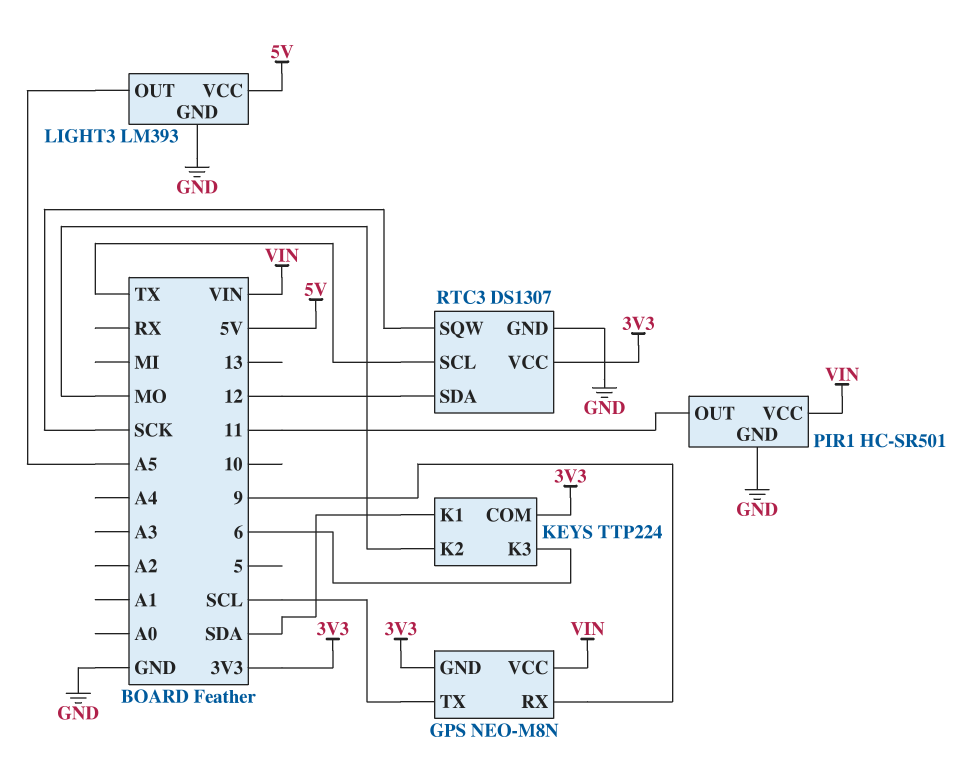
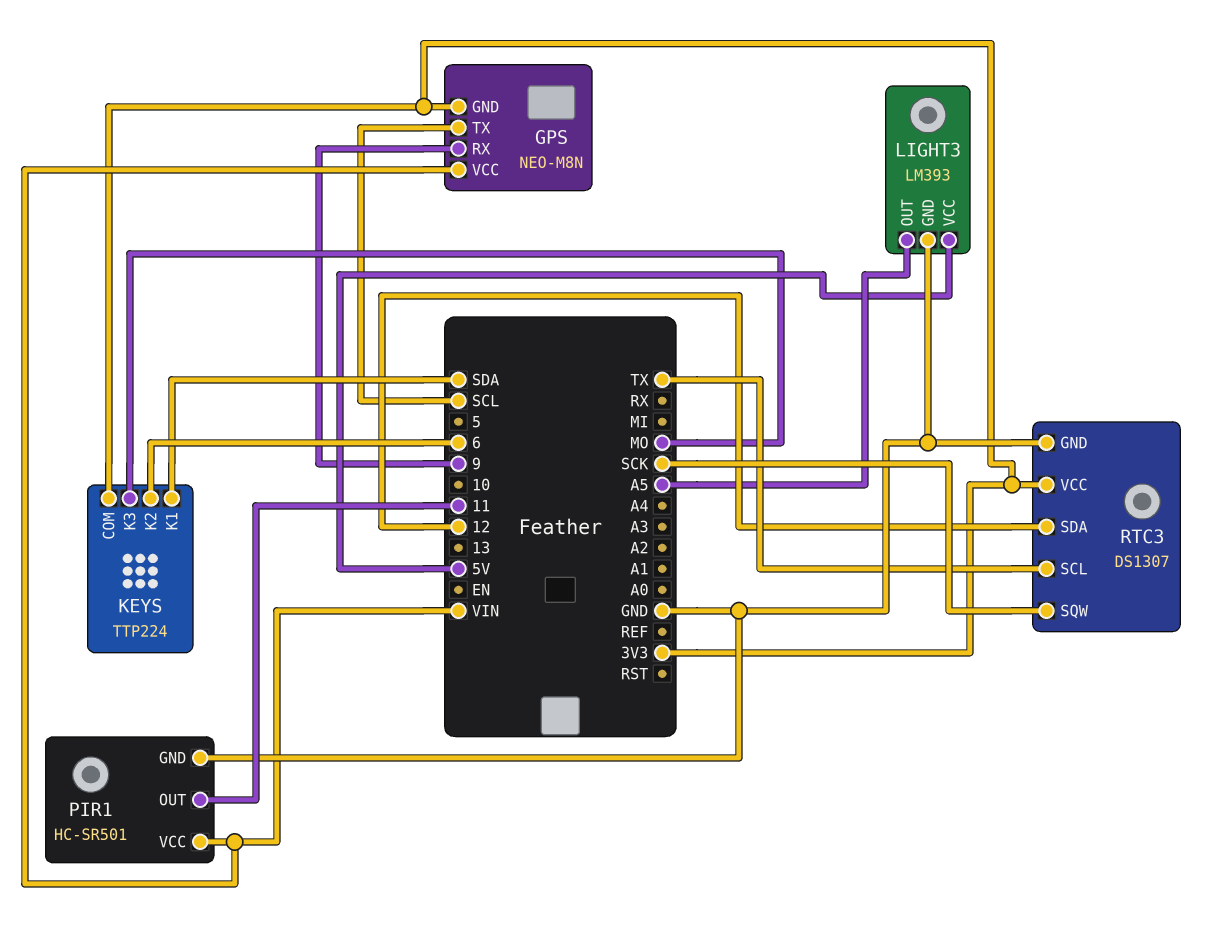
KEYS pin K2: MO -> 6
KEYS pin K3: 6 -> MO

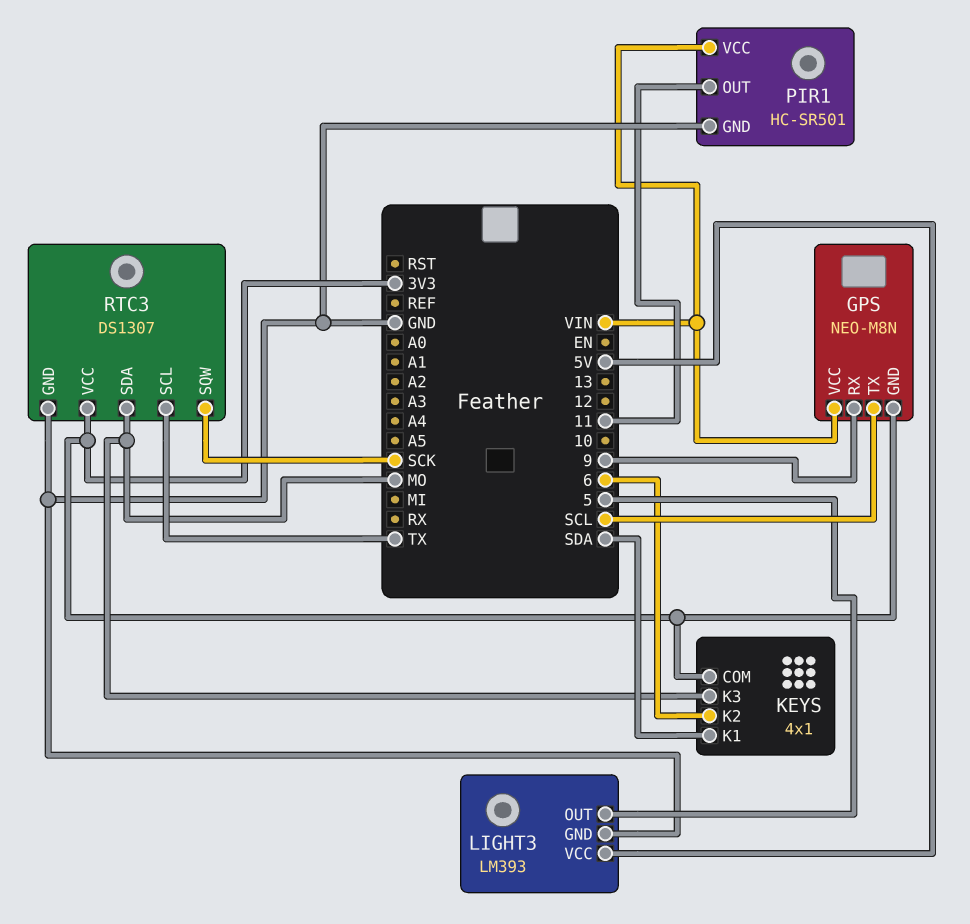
KEYS: TTP224 -> 4x1
LIGHT3 pin OUT: A5 -> 5
RTC3 pin SDA: 12 -> MO

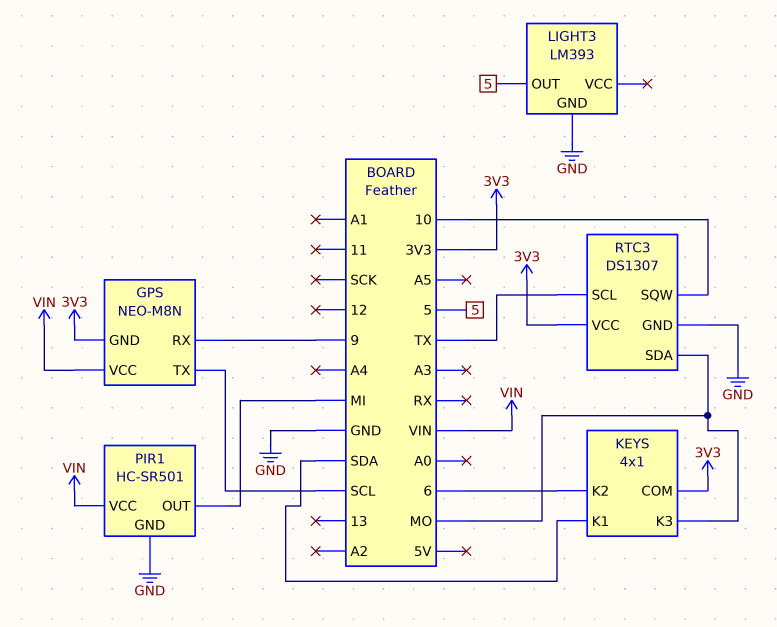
LIGHT3 pin VCC: 5V -> none
PIR1 pin OUT: 11 -> MI
RTC3 pin SQW: SCK -> 10

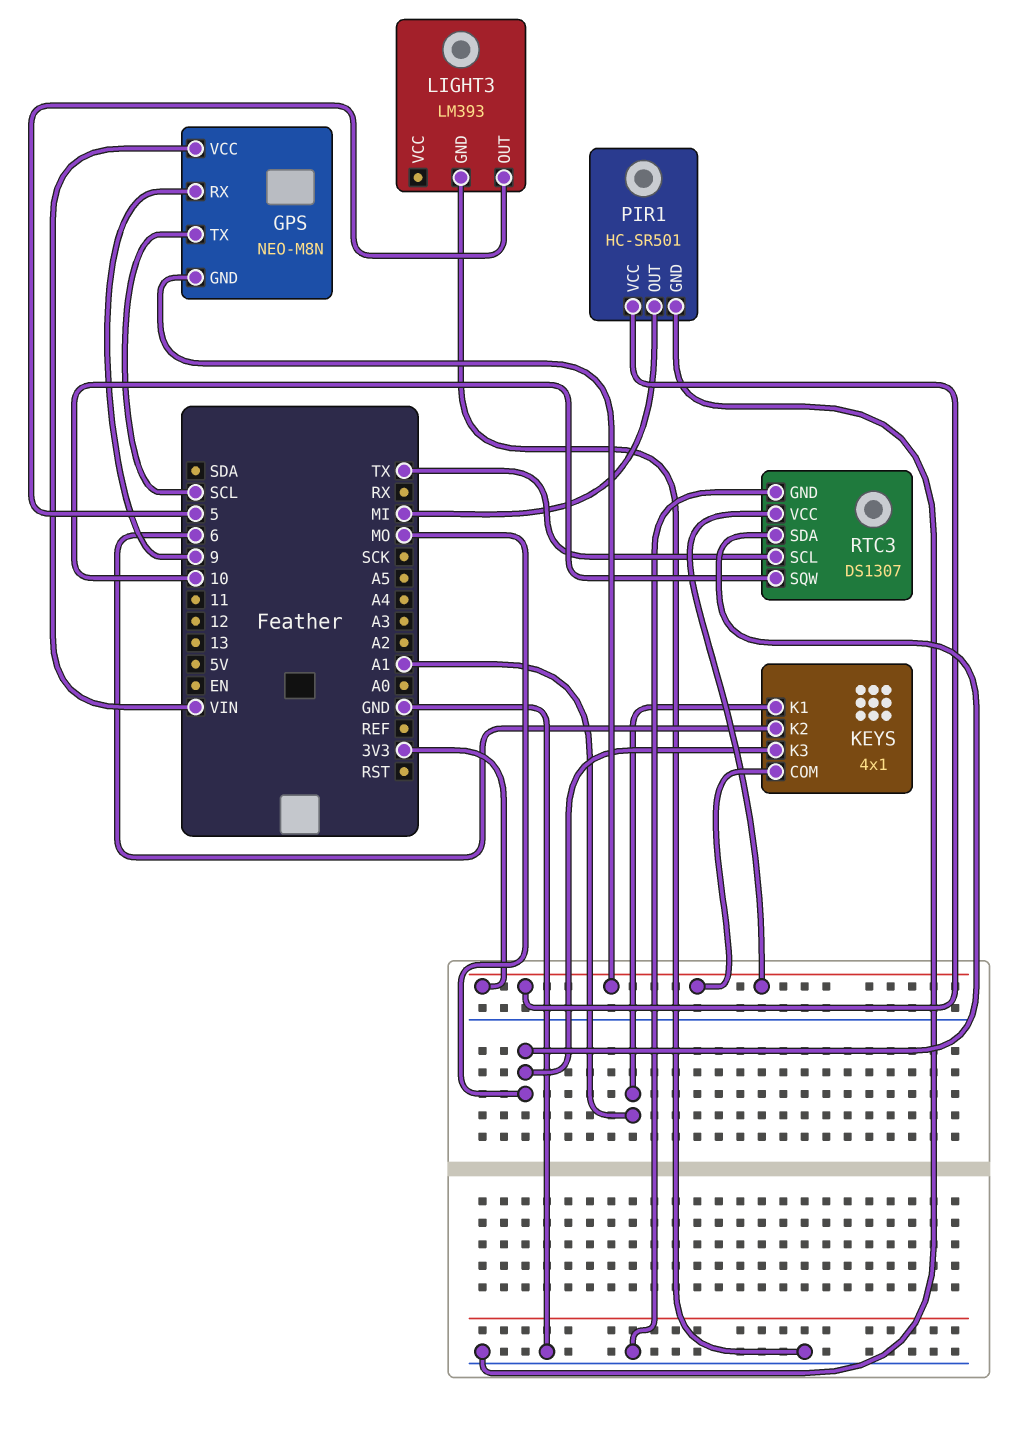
KEYS pin K1: SDA -> A1
PIR1 pin VCC: VIN -> 3V3

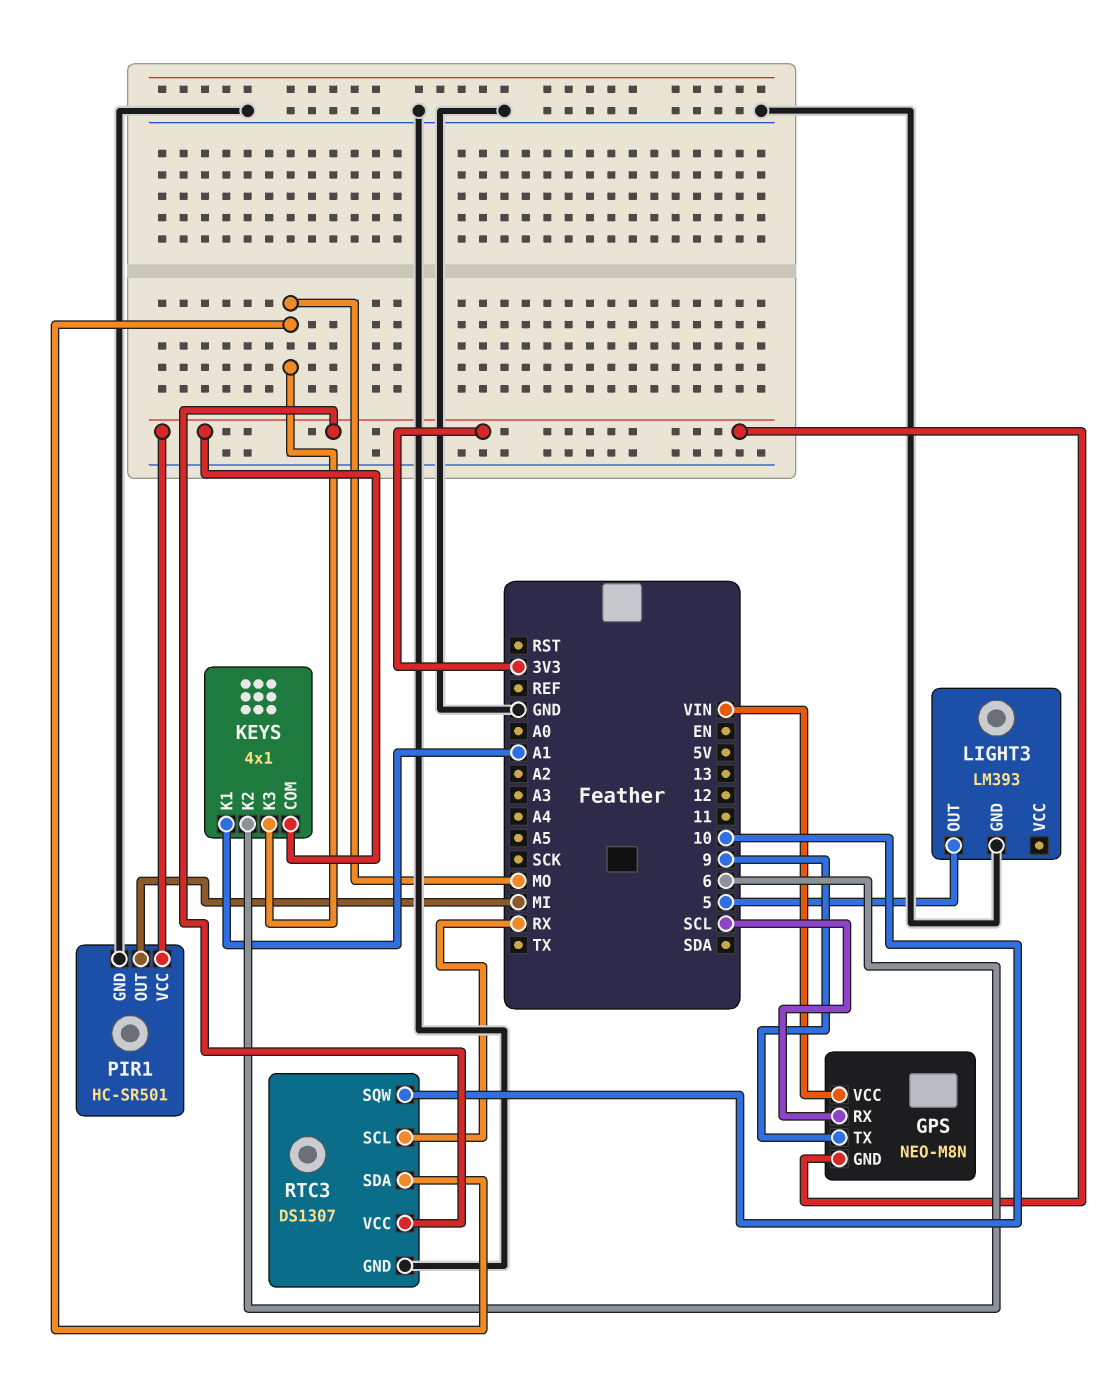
GPS pin RX: 9 -> SCL
GPS pin TX: SCL -> 9
RTC3 pin SCL: TX -> RX

